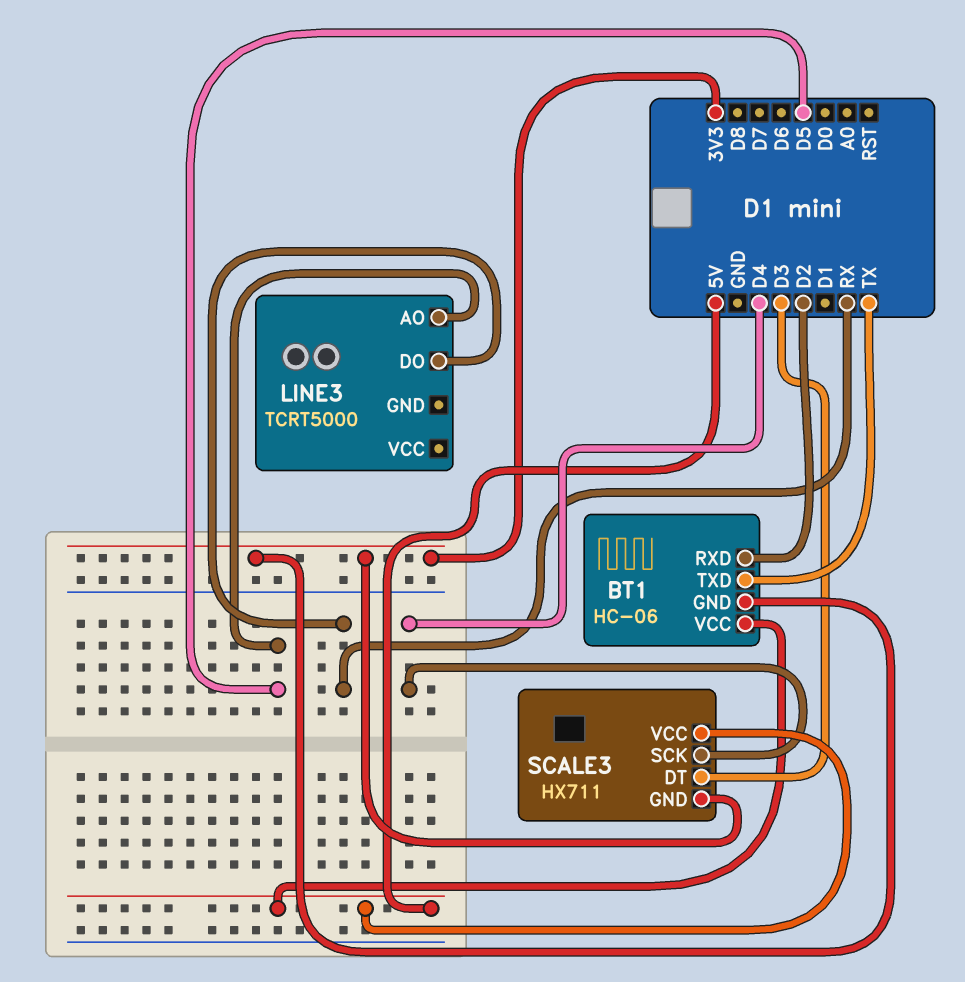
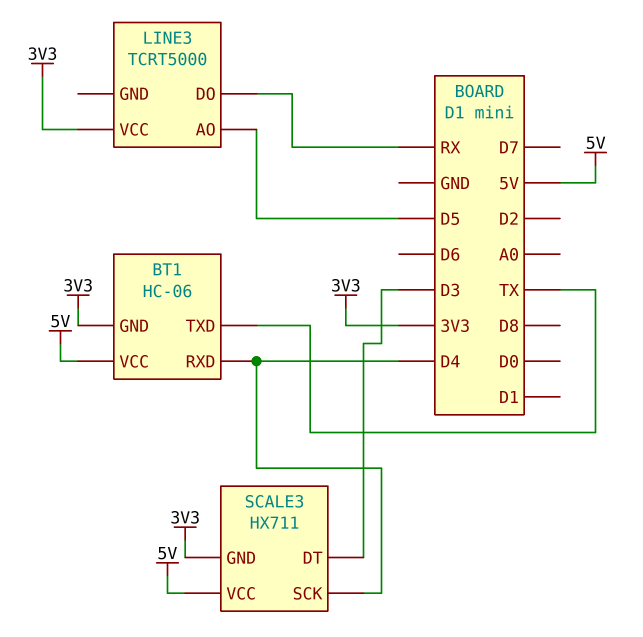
BT1 pin RXD: D2 -> D4
LINE3 pin VCC: none -> 3V3

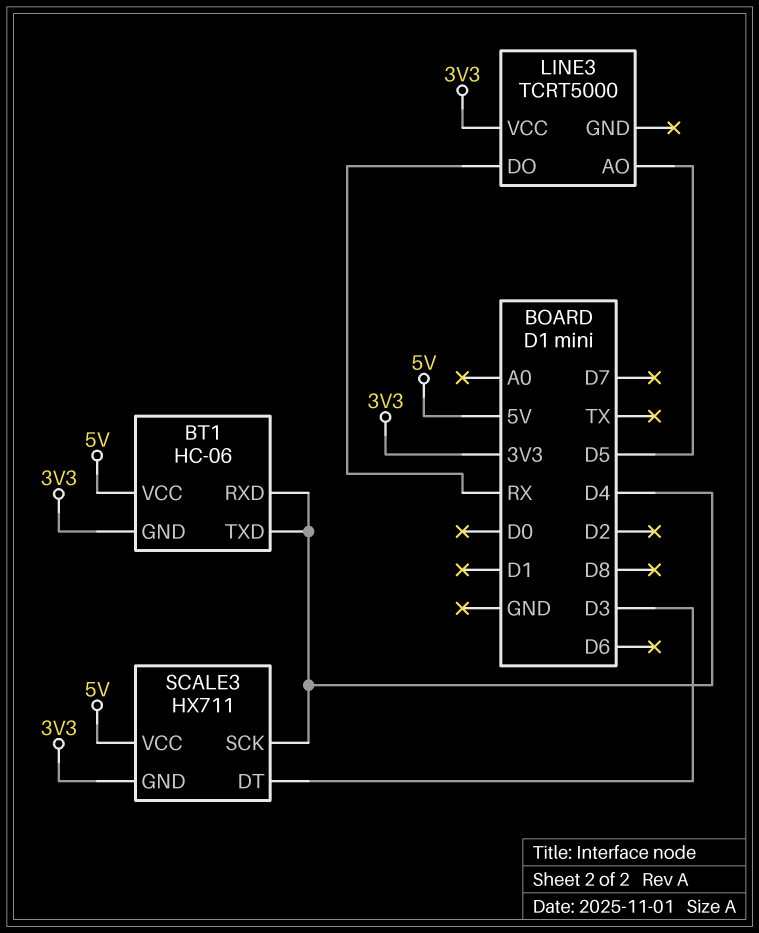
BT1 pin TXD: TX -> D4

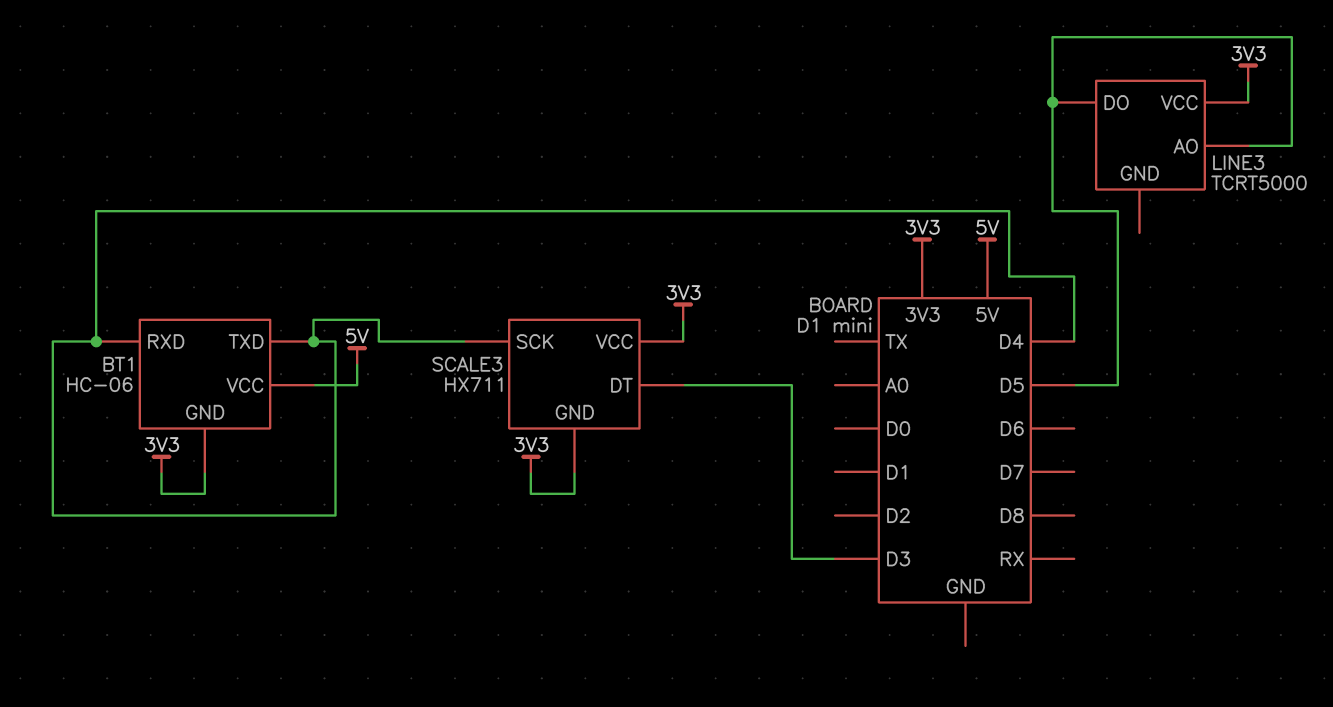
LINE3 pin DO: RX -> D5
SCALE3 pin VCC: 5V -> 3V3

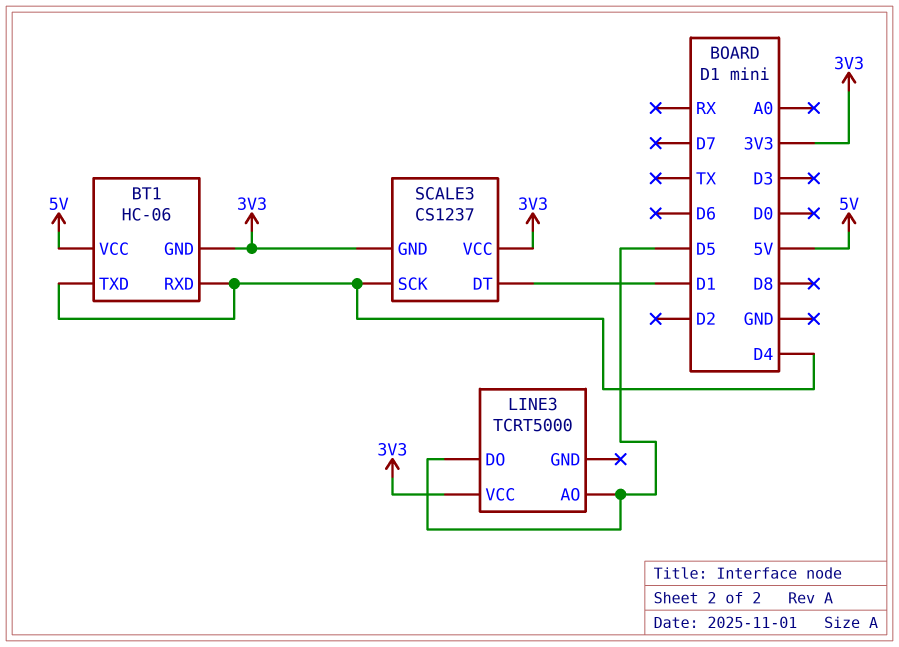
SCALE3: HX711 -> CS1237
SCALE3 pin DT: D3 -> D1

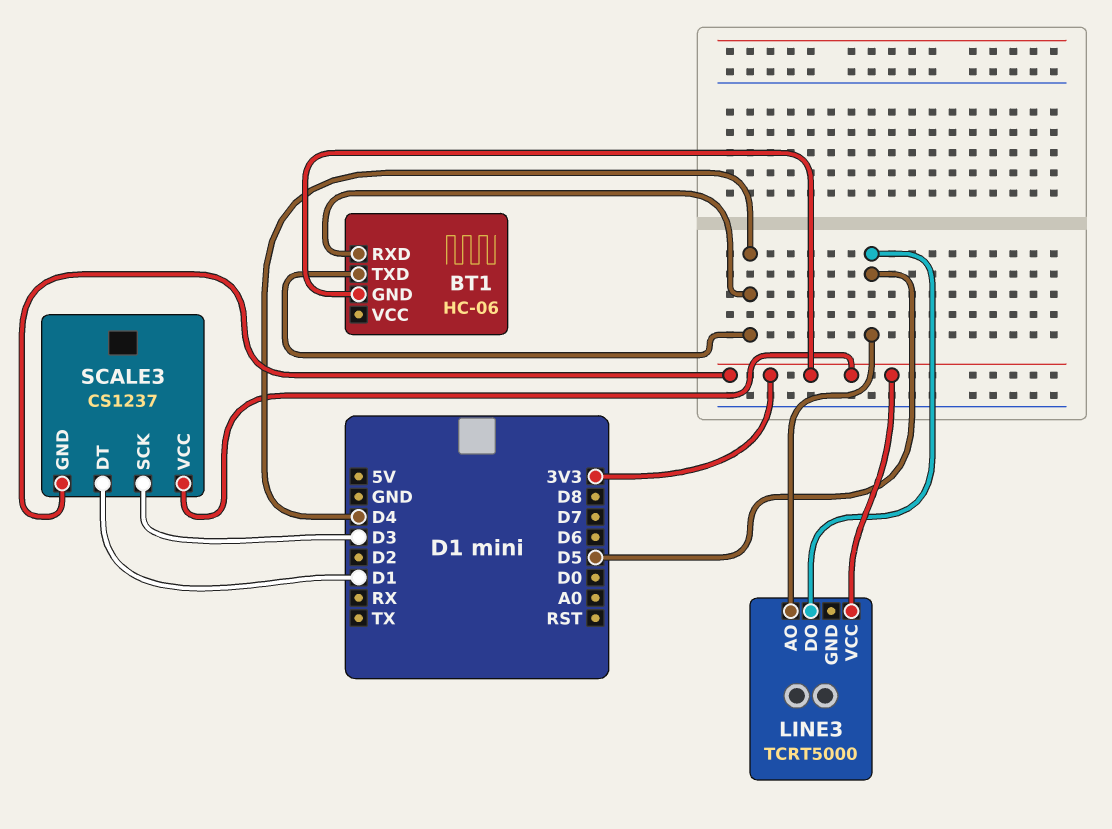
BT1 pin VCC: 5V -> none
SCALE3 pin SCK: D4 -> D3

